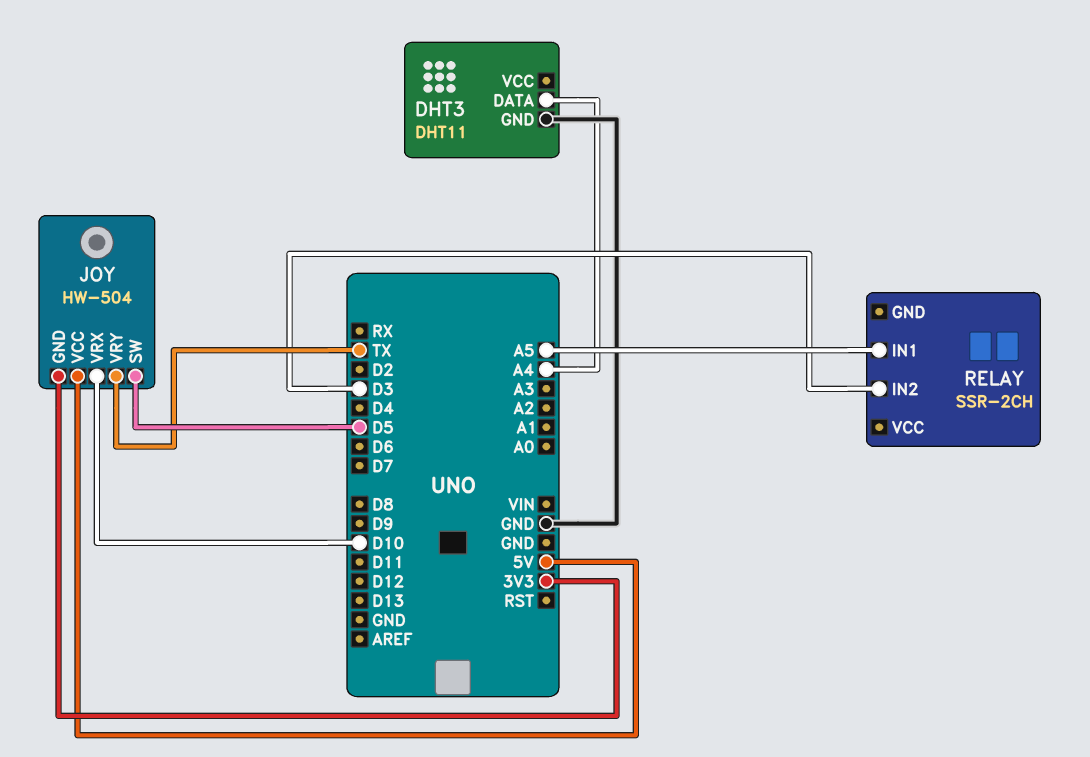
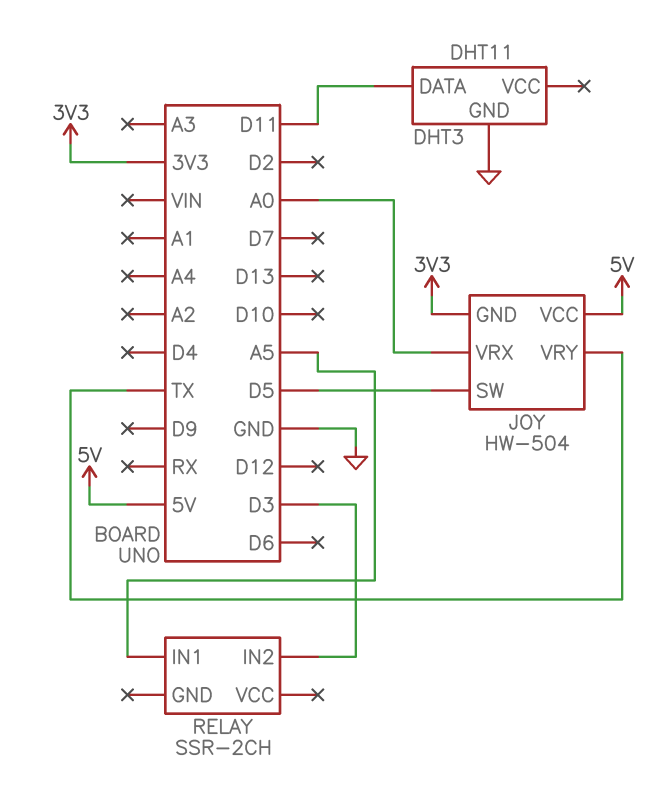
DHT3 pin DATA: A4 -> D11
JOY pin VRX: D10 -> A0

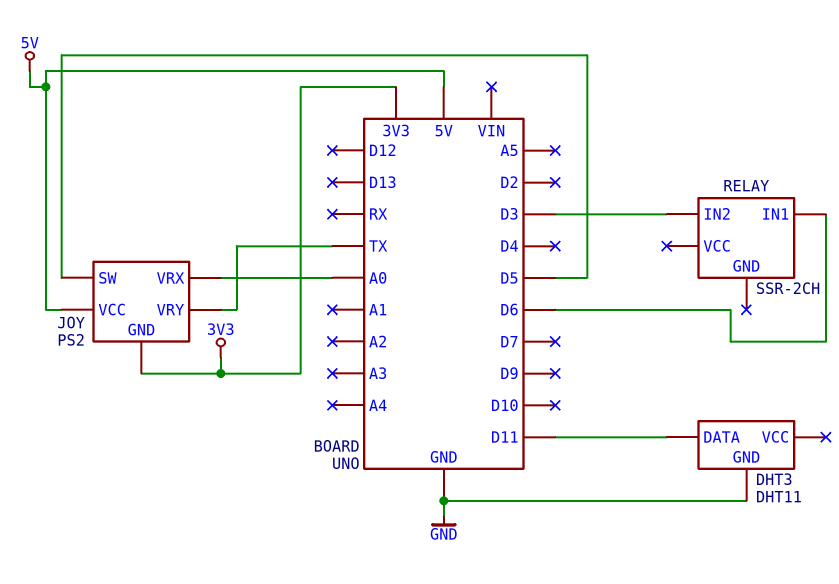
JOY: HW-504 -> PS2
RELAY pin IN1: A5 -> D6

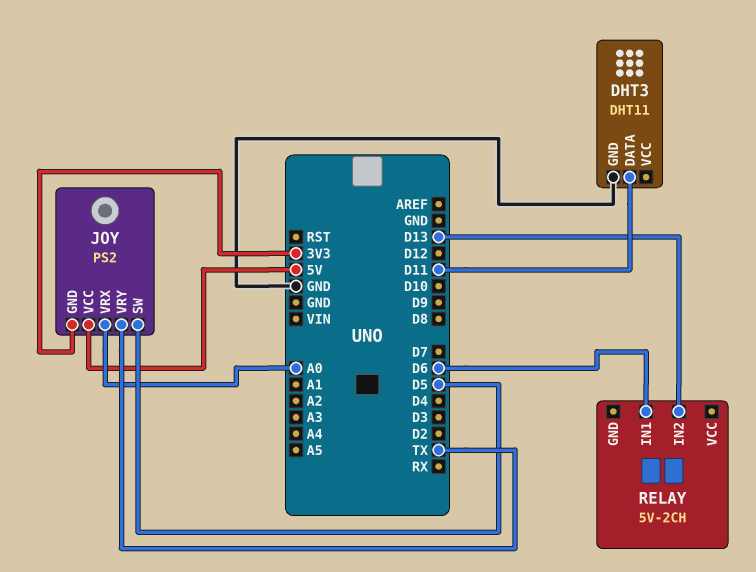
RELAY: SSR-2CH -> 5V-2CH
RELAY pin IN2: D3 -> D13

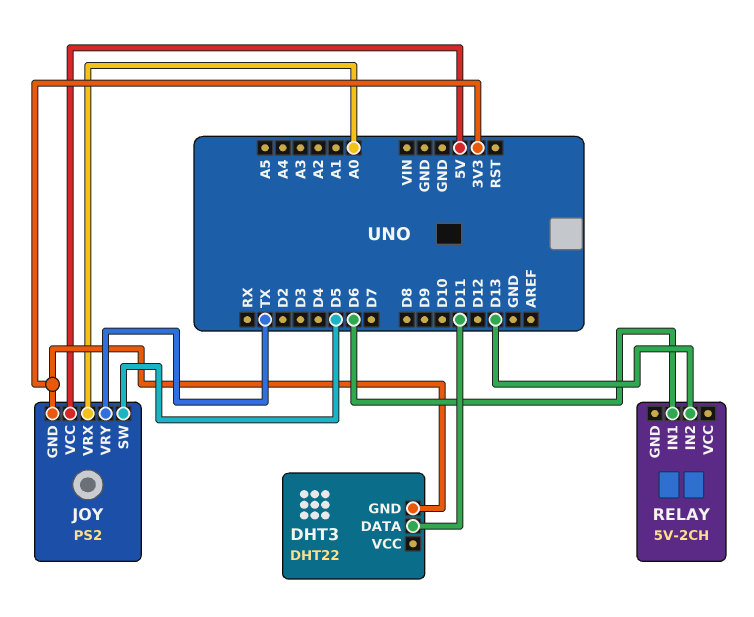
DHT3: DHT11 -> DHT22
DHT3 pin GND: GND -> 3V3

